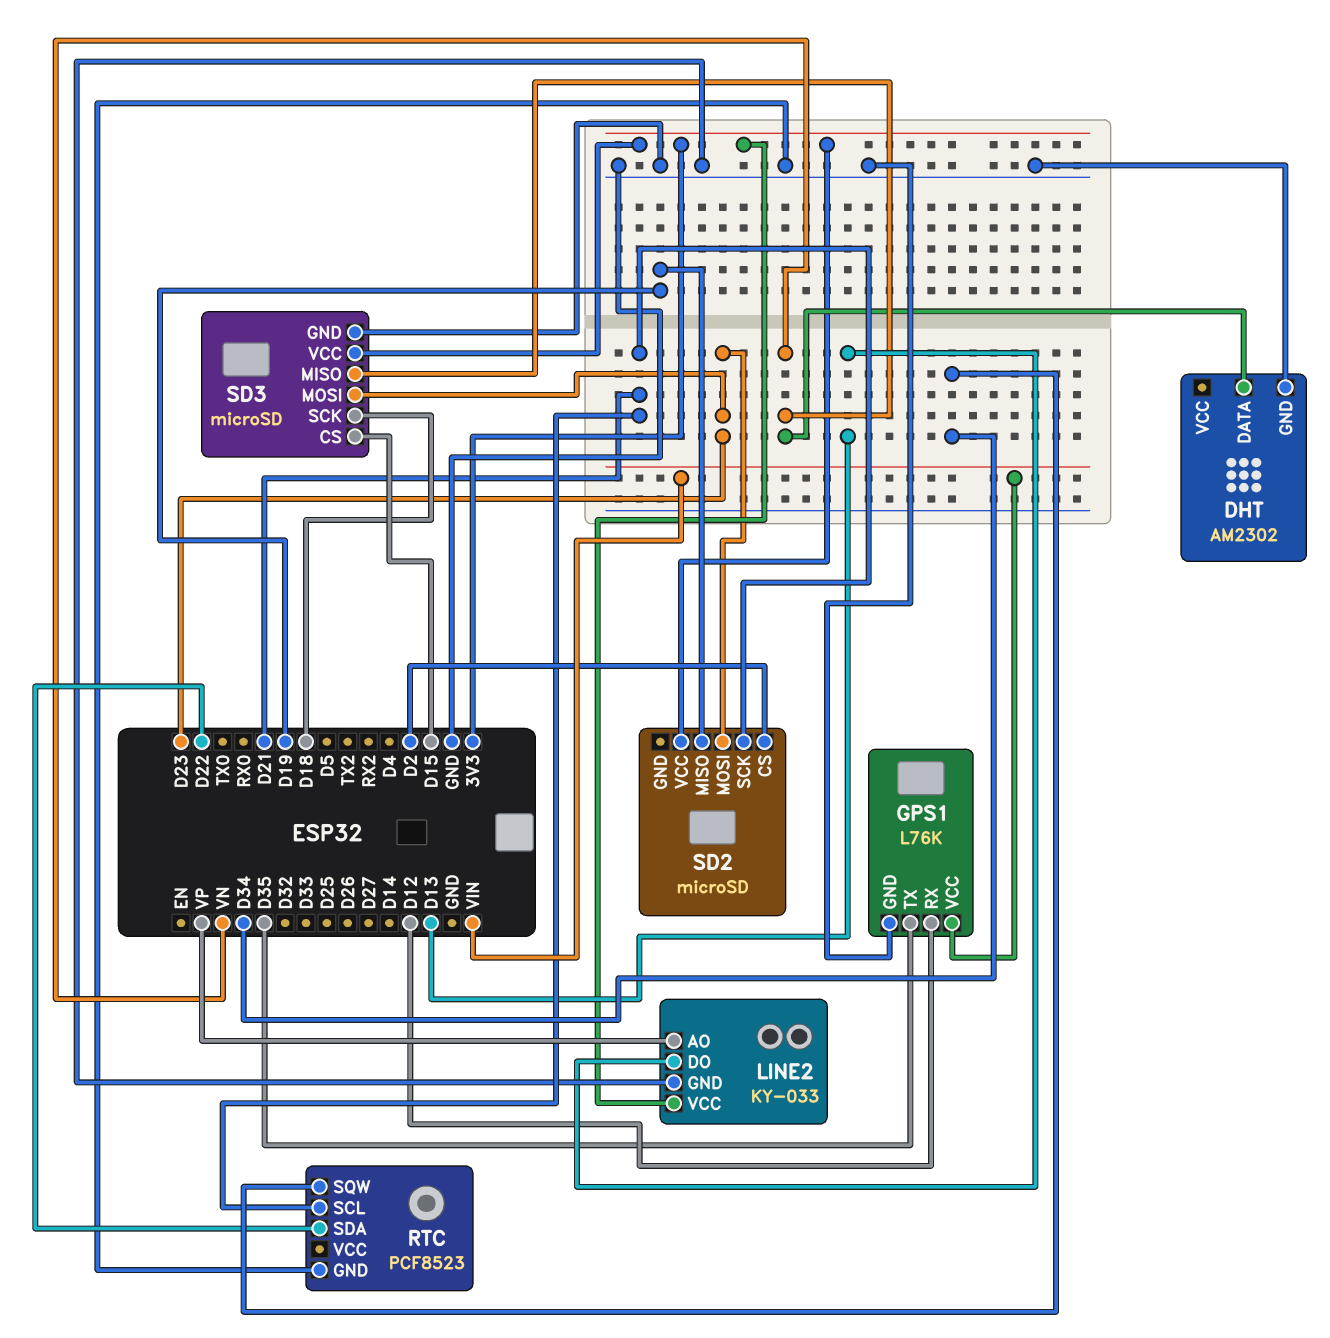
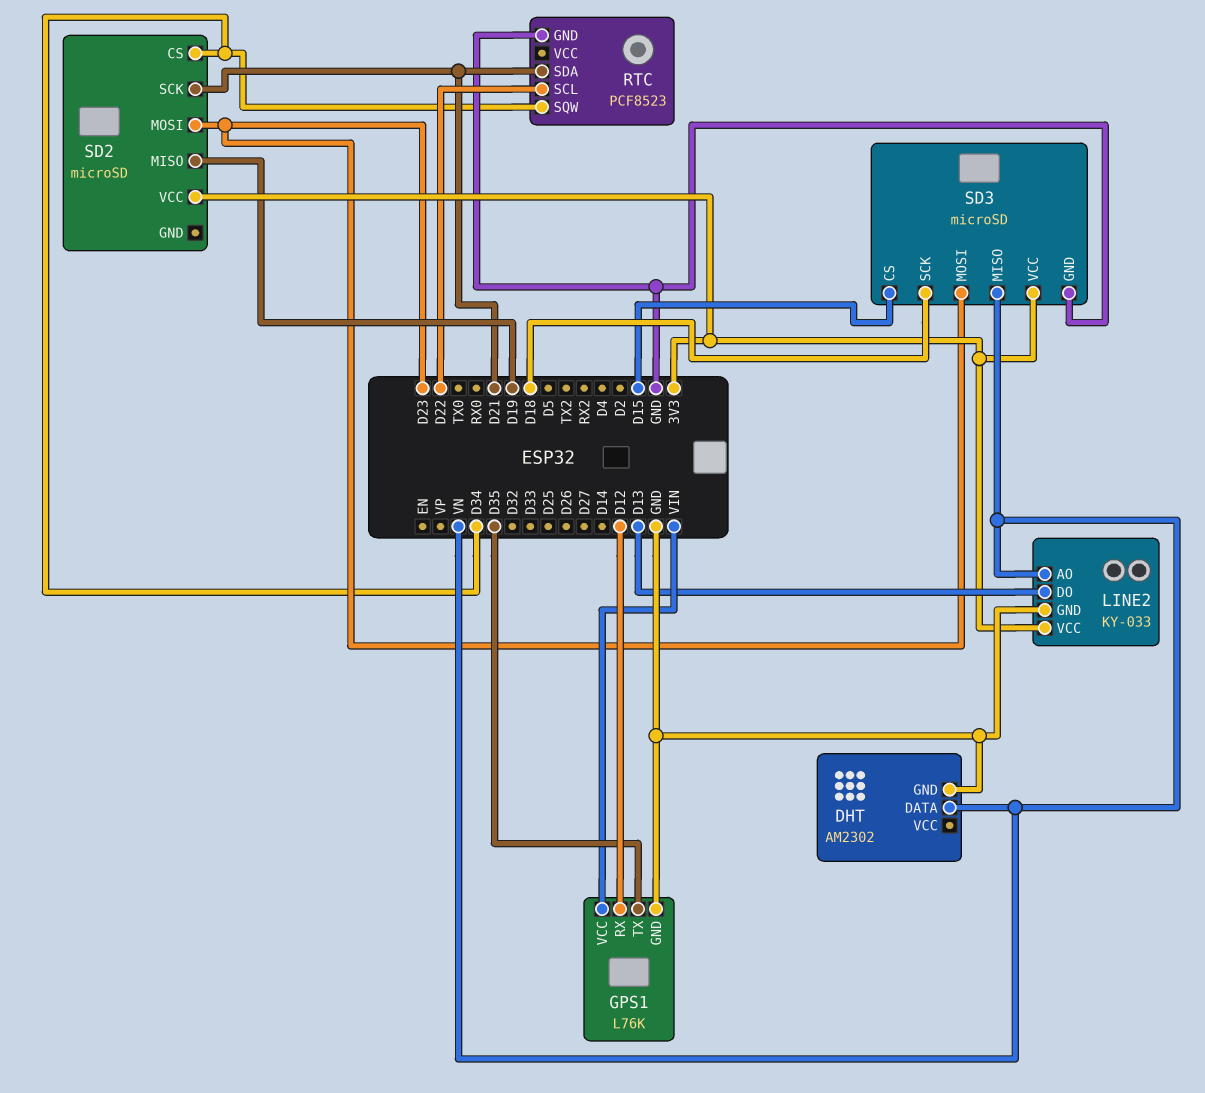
LINE2 pin AO: VP -> VN
RTC pin SCL: D21 -> D22
RTC pin SDA: D22 -> D21
SD2 pin CS: D2 -> D34

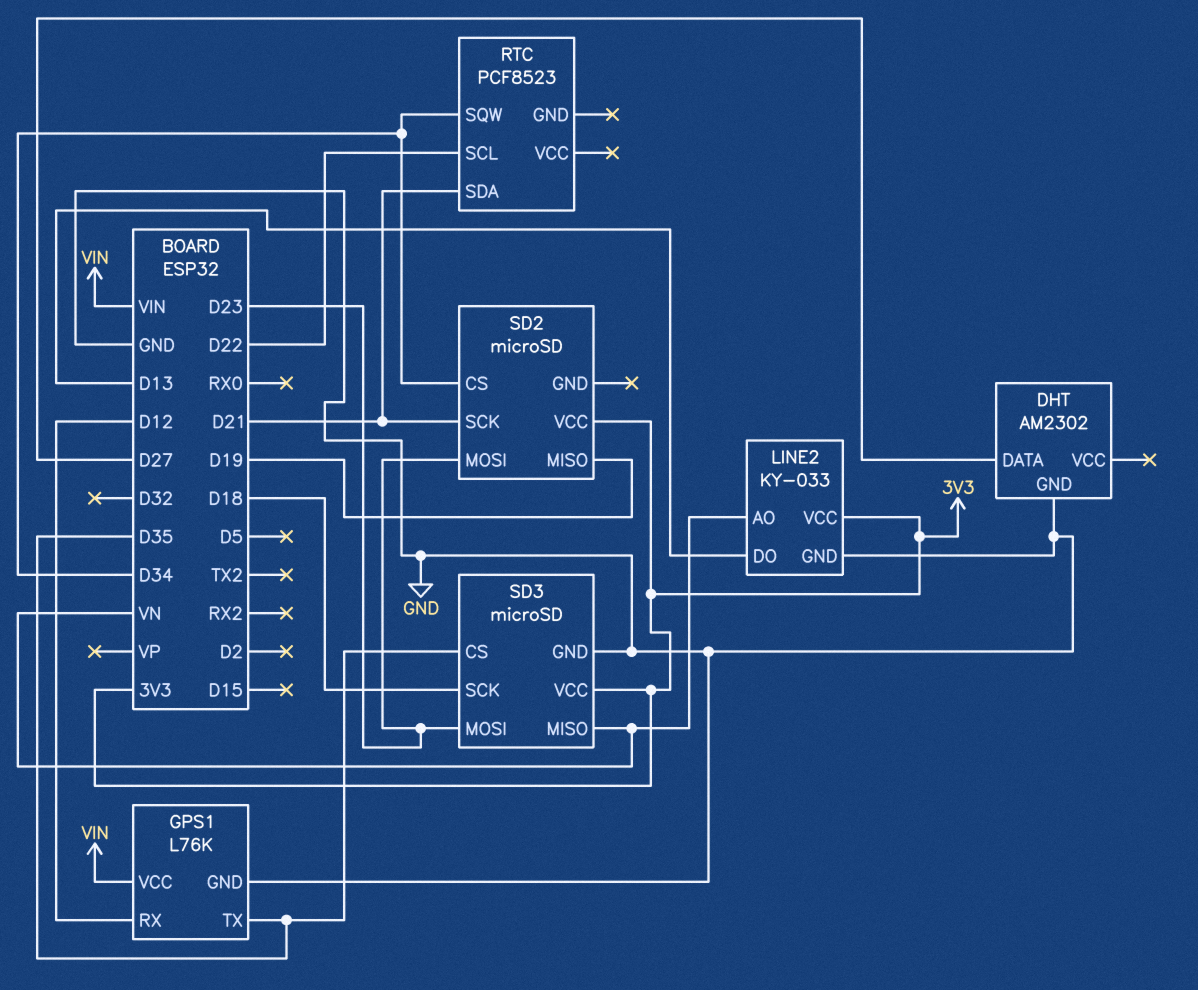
DHT pin DATA: VN -> D27
RTC pin GND: GND -> none
SD3 pin CS: D15 -> D35

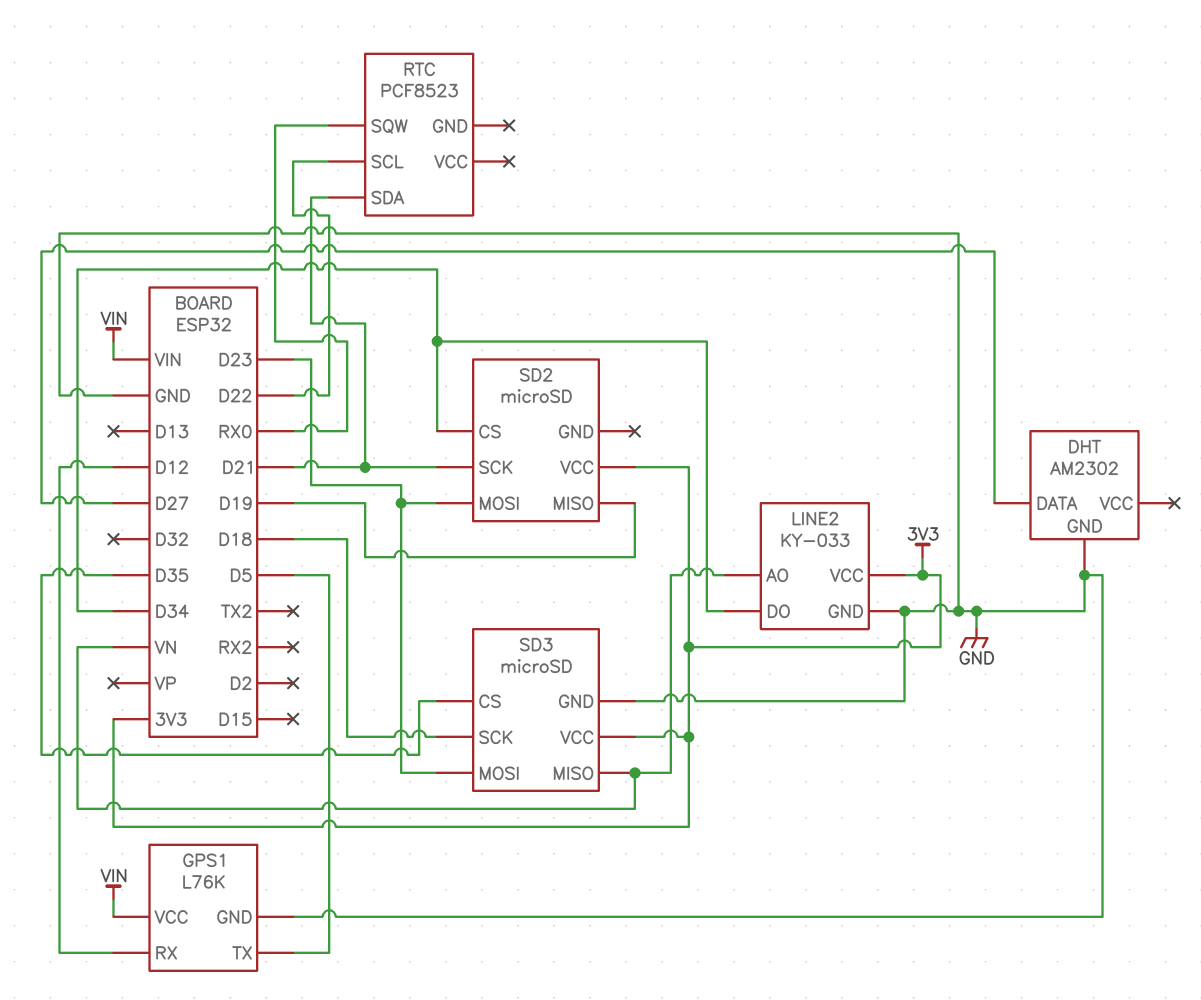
GPS1 pin TX: D35 -> D5
LINE2 pin DO: D13 -> D34
RTC pin SQW: D34 -> RX0

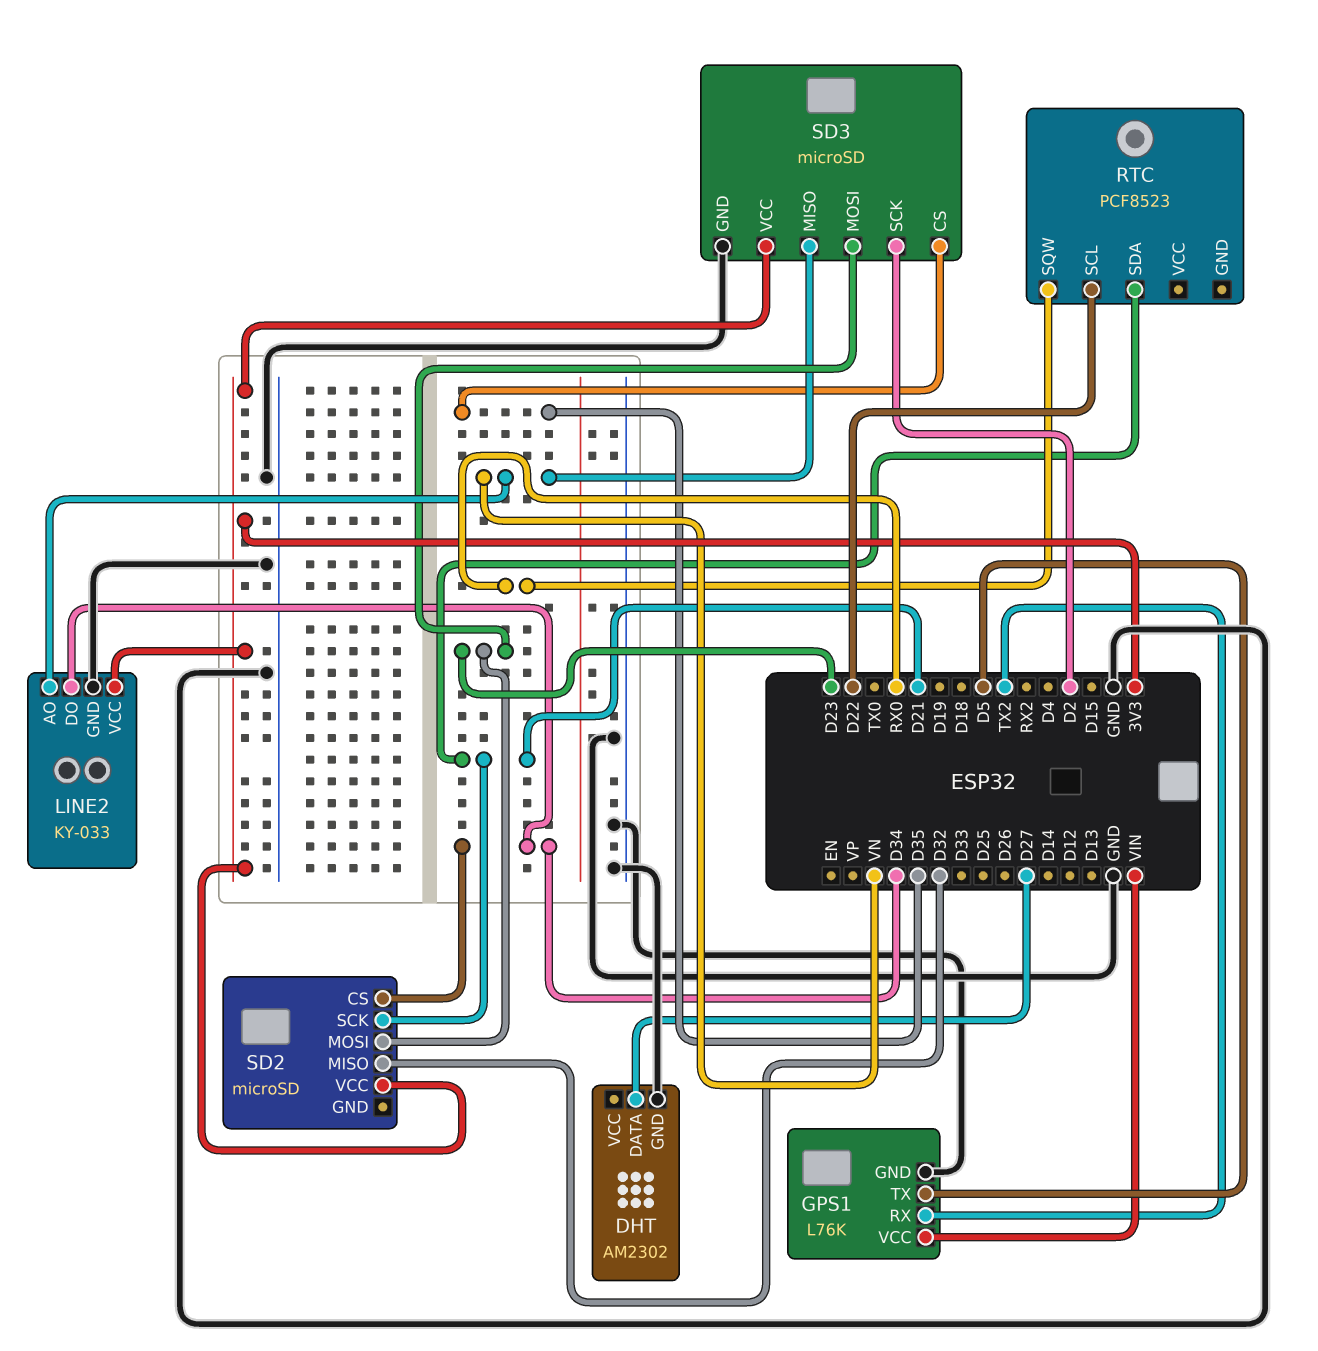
GPS1 pin RX: D12 -> TX2
SD2 pin MISO: D19 -> D32
SD3 pin SCK: D18 -> D2

